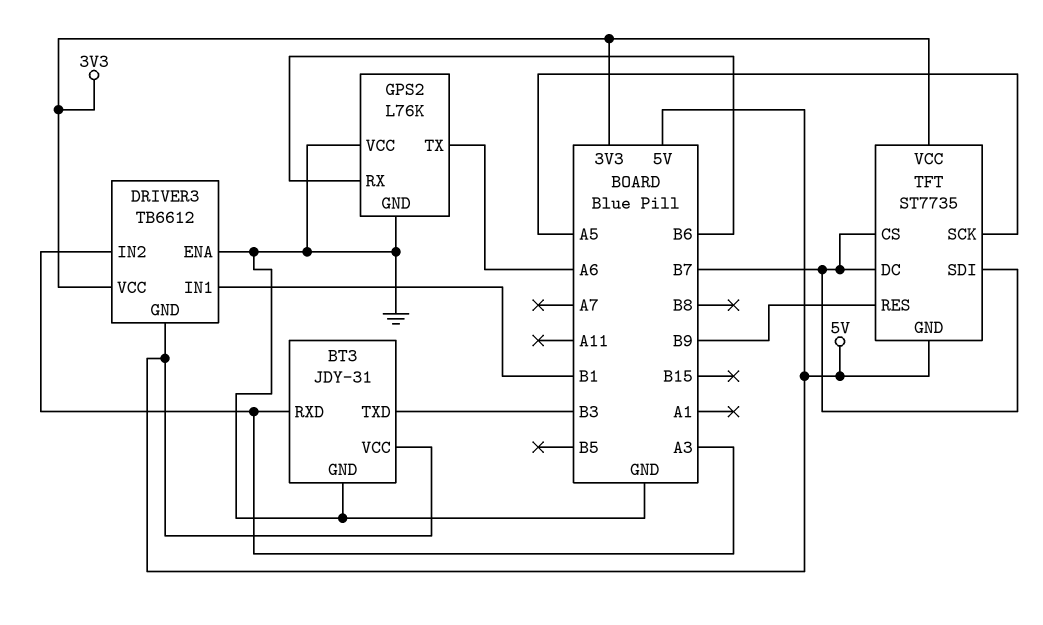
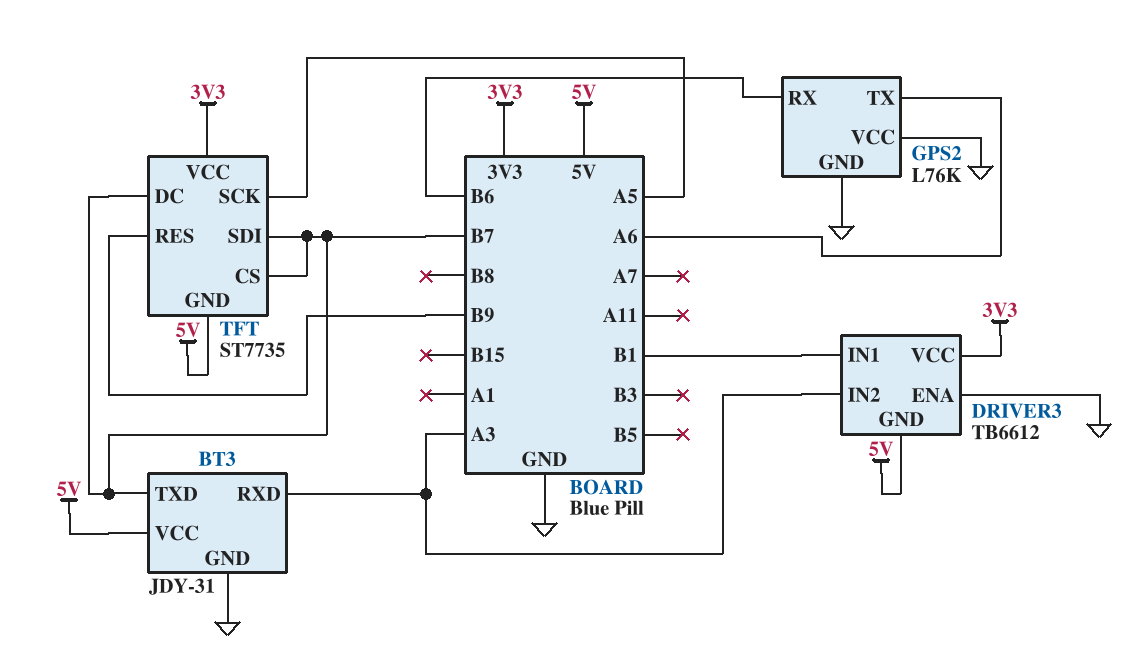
BT3 pin TXD: B3 -> B7

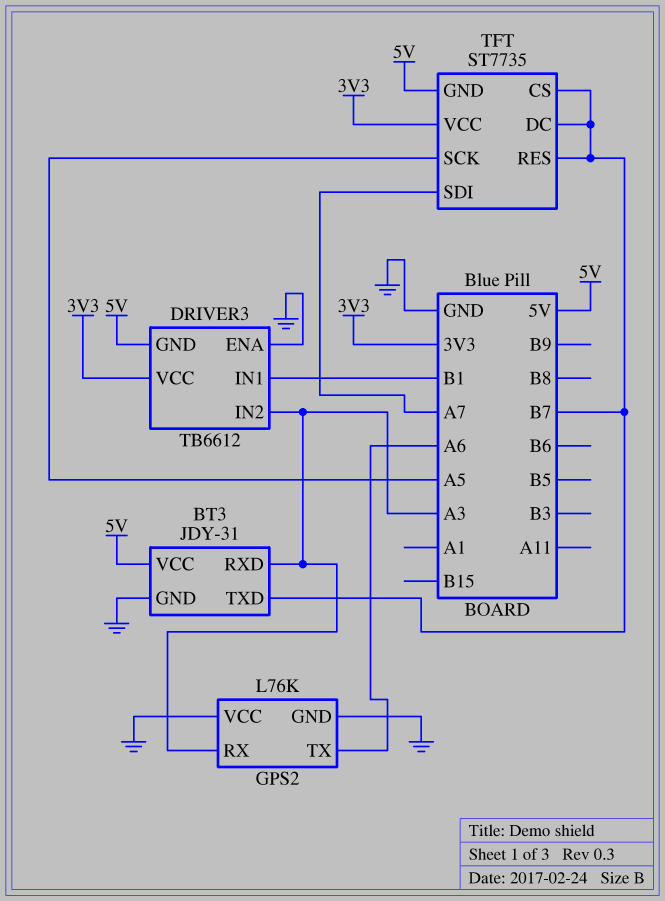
GPS2 pin RX: B6 -> A3
TFT pin RES: B9 -> B7
TFT pin SDI: B7 -> A7

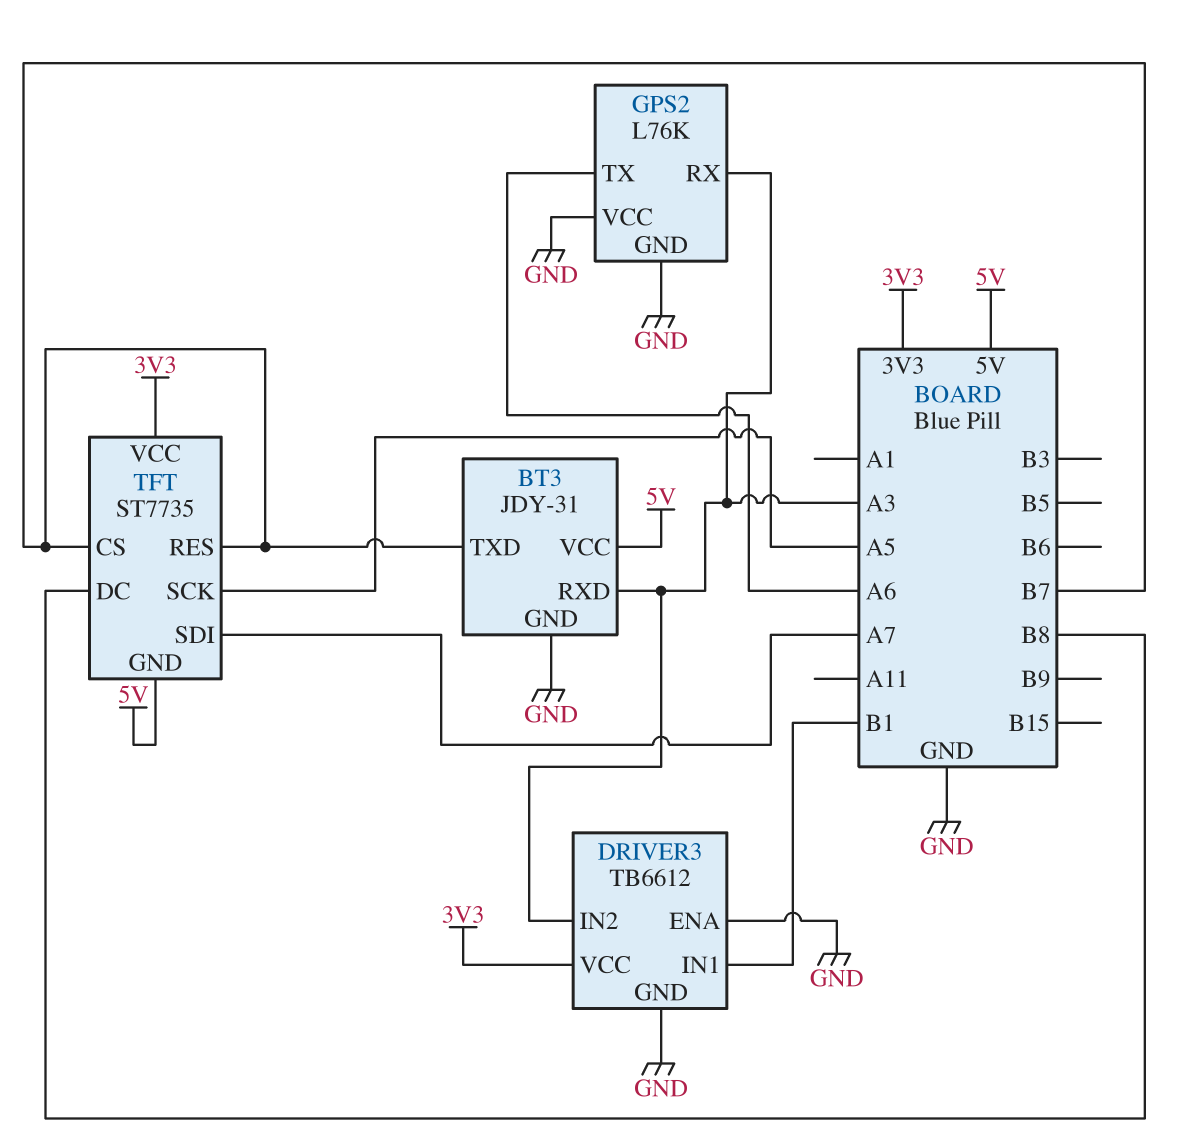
DRIVER3 pin GND: 5V -> GND
TFT pin DC: B7 -> B8

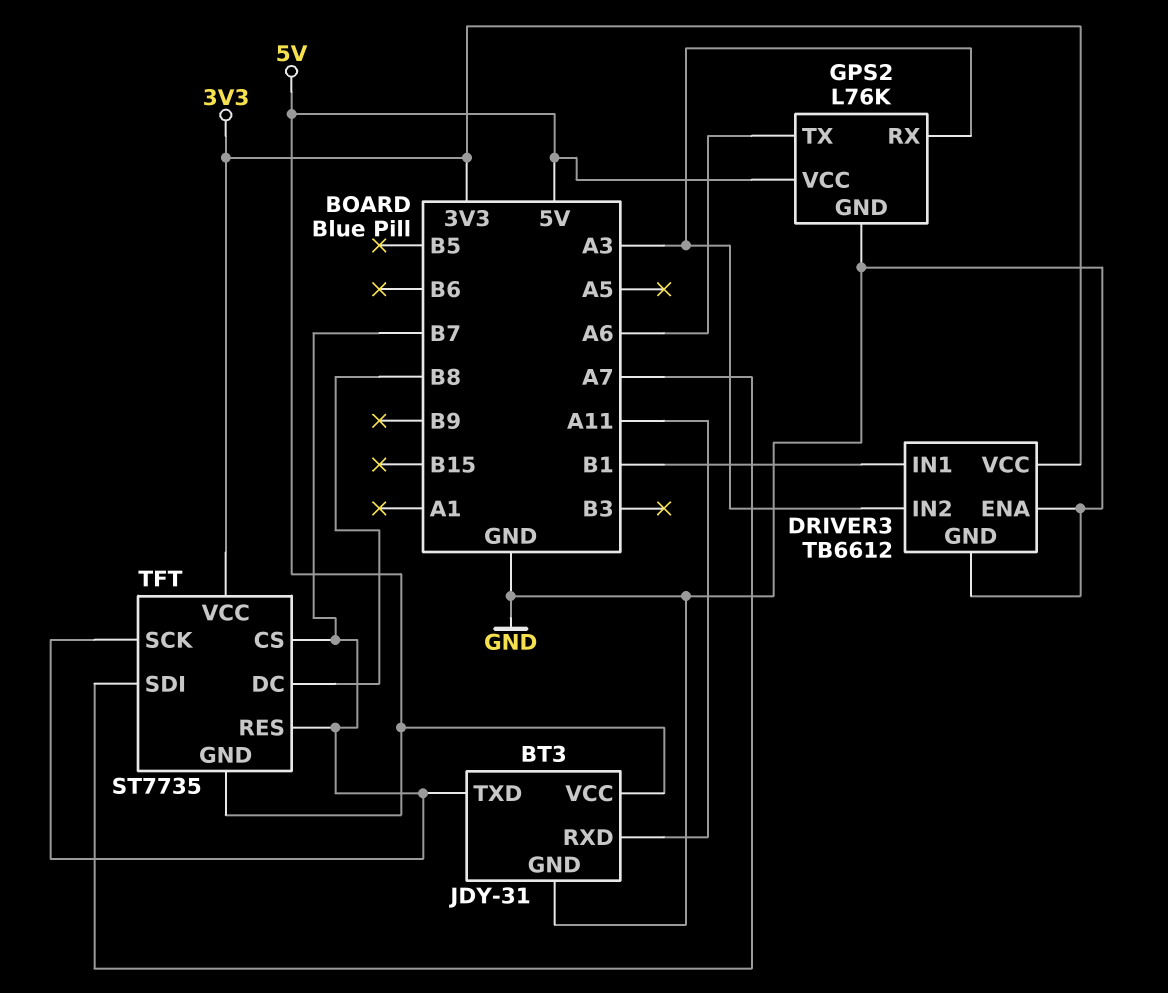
BT3 pin RXD: A3 -> A11
GPS2 pin VCC: GND -> 5V
TFT pin SCK: A5 -> B7

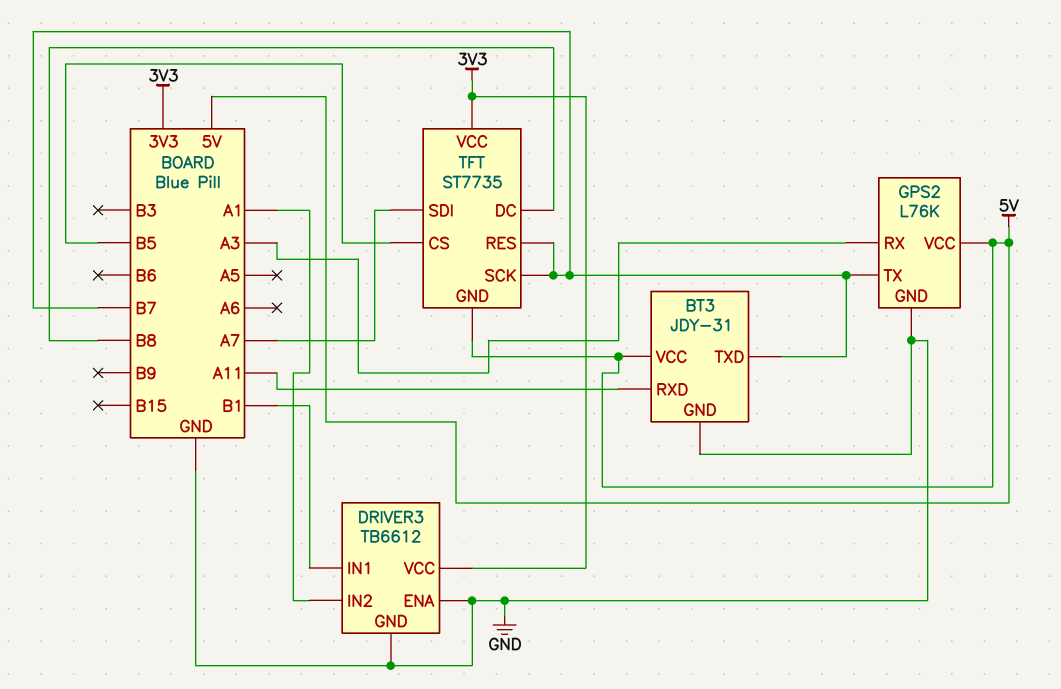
DRIVER3 pin IN2: A3 -> A1
GPS2 pin TX: A6 -> B7
TFT pin CS: B7 -> B5

